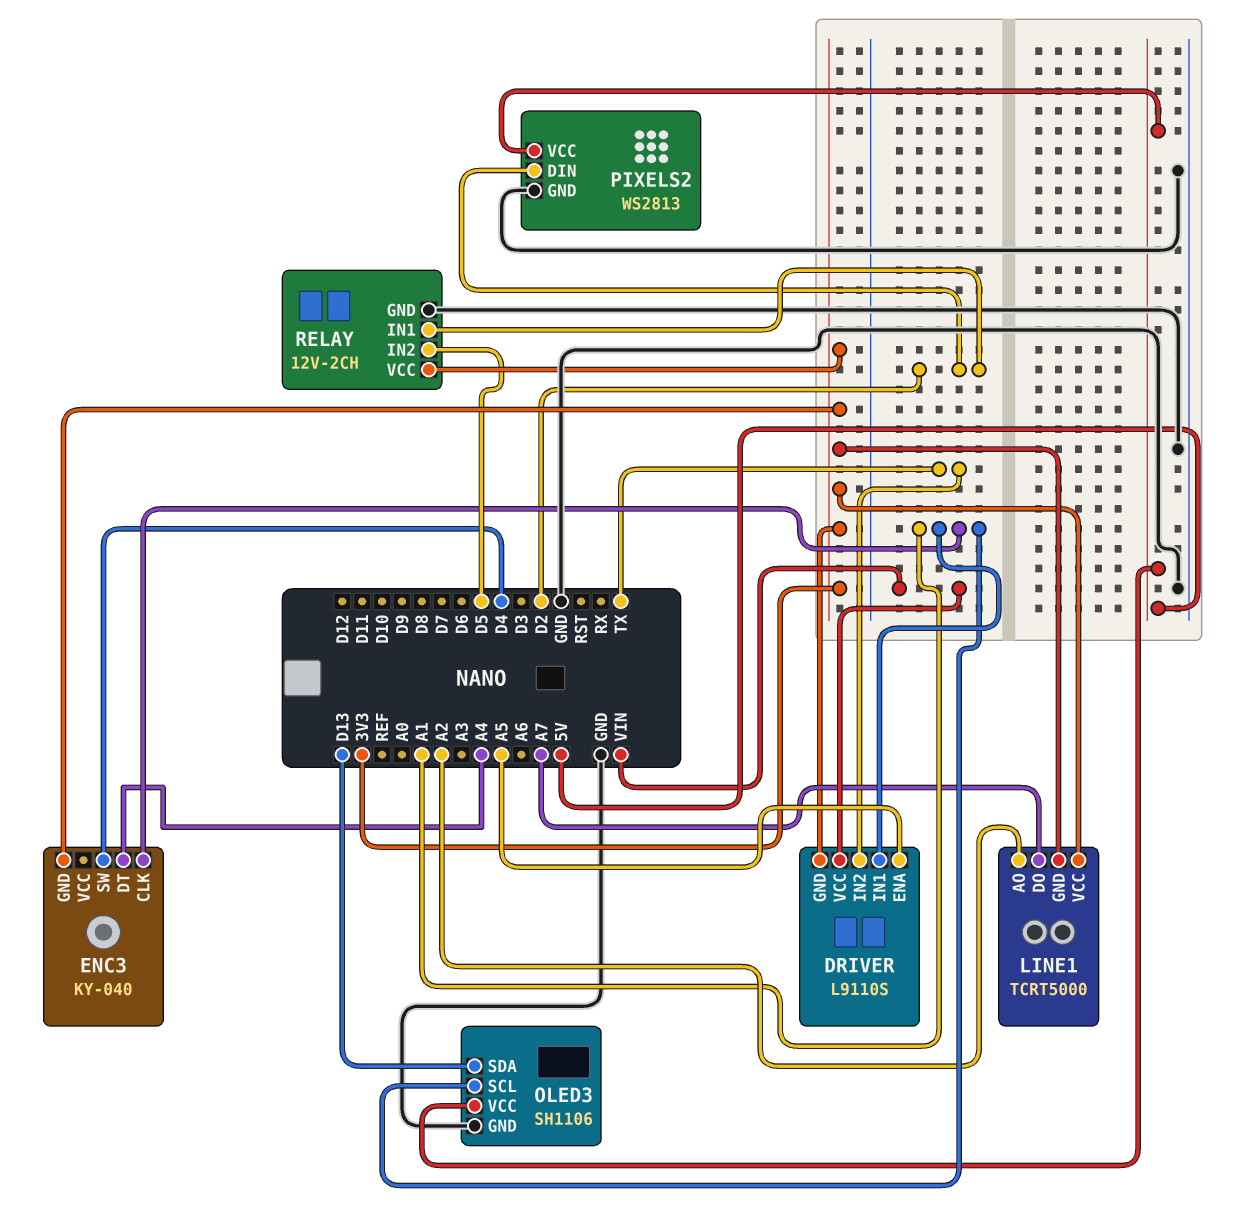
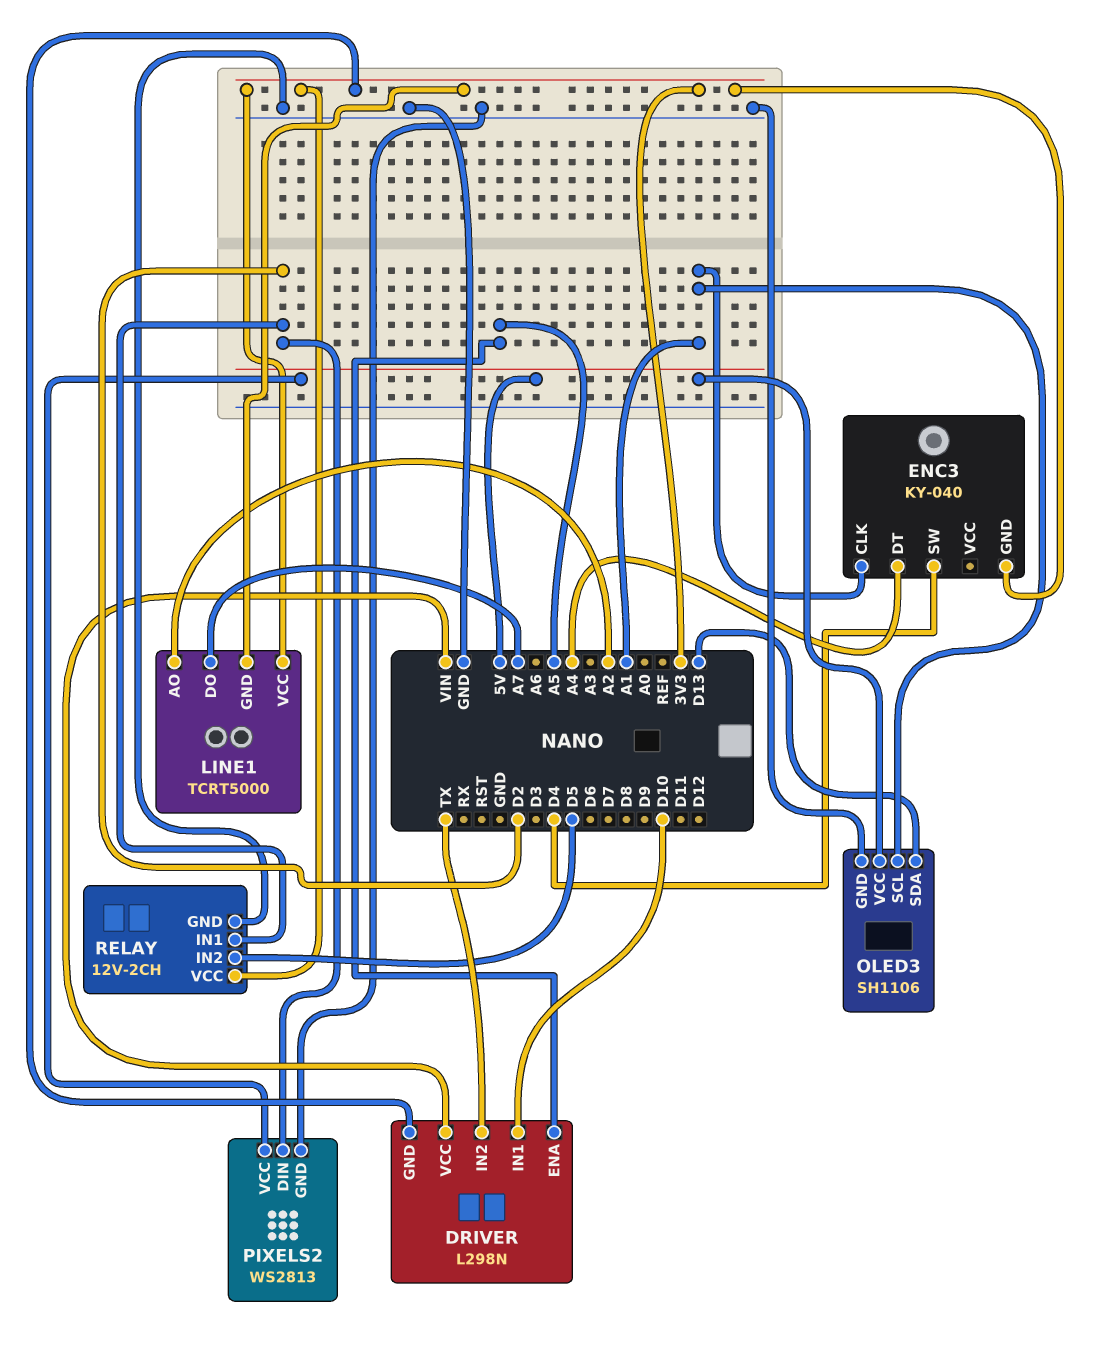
DRIVER: L9110S -> L298N
DRIVER pin IN1: A1 -> D10

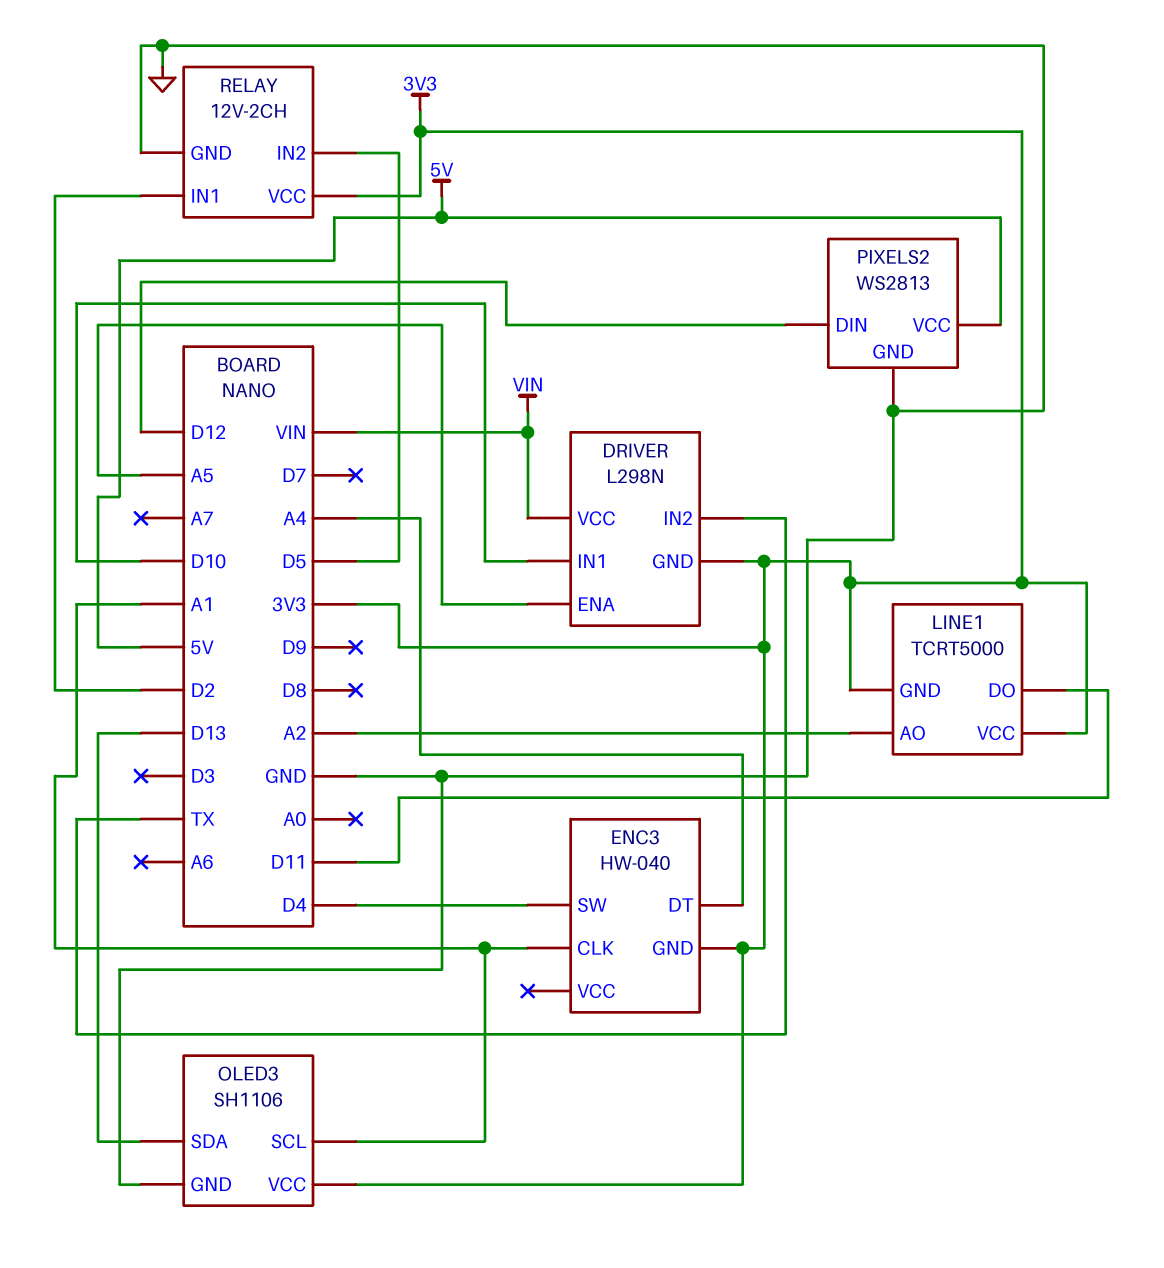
ENC3: KY-040 -> HW-040
LINE1 pin DO: A7 -> D11
OLED3 pin VCC: 5V -> 3V3
PIXELS2 pin DIN: D2 -> D12

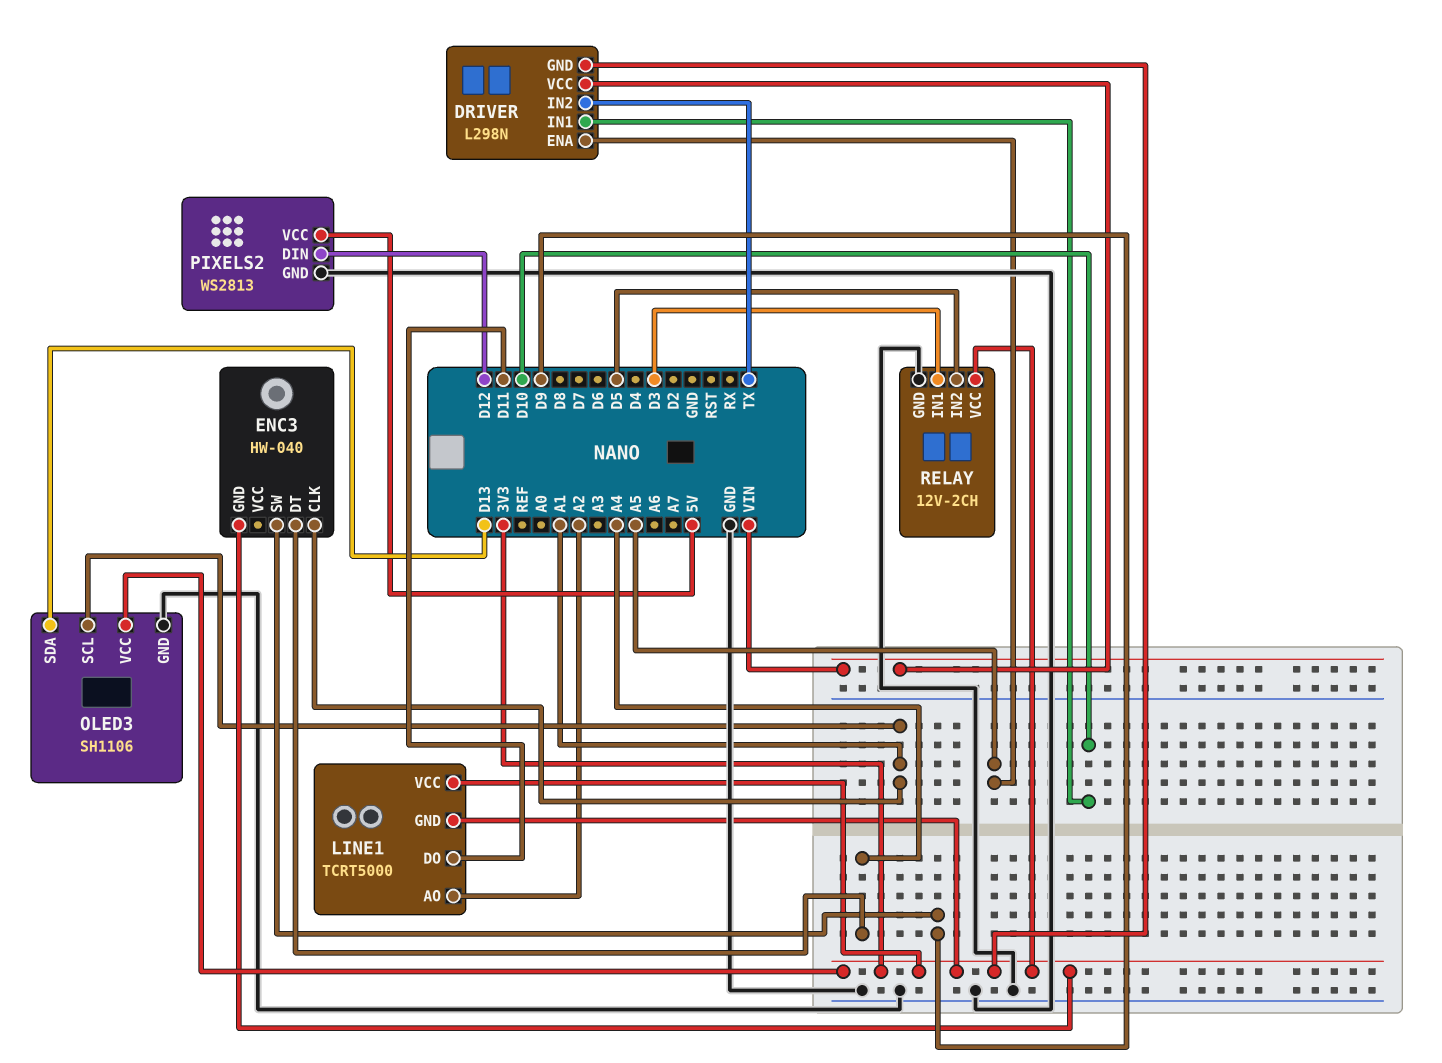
ENC3 pin SW: D4 -> D9
RELAY pin IN1: D2 -> D3

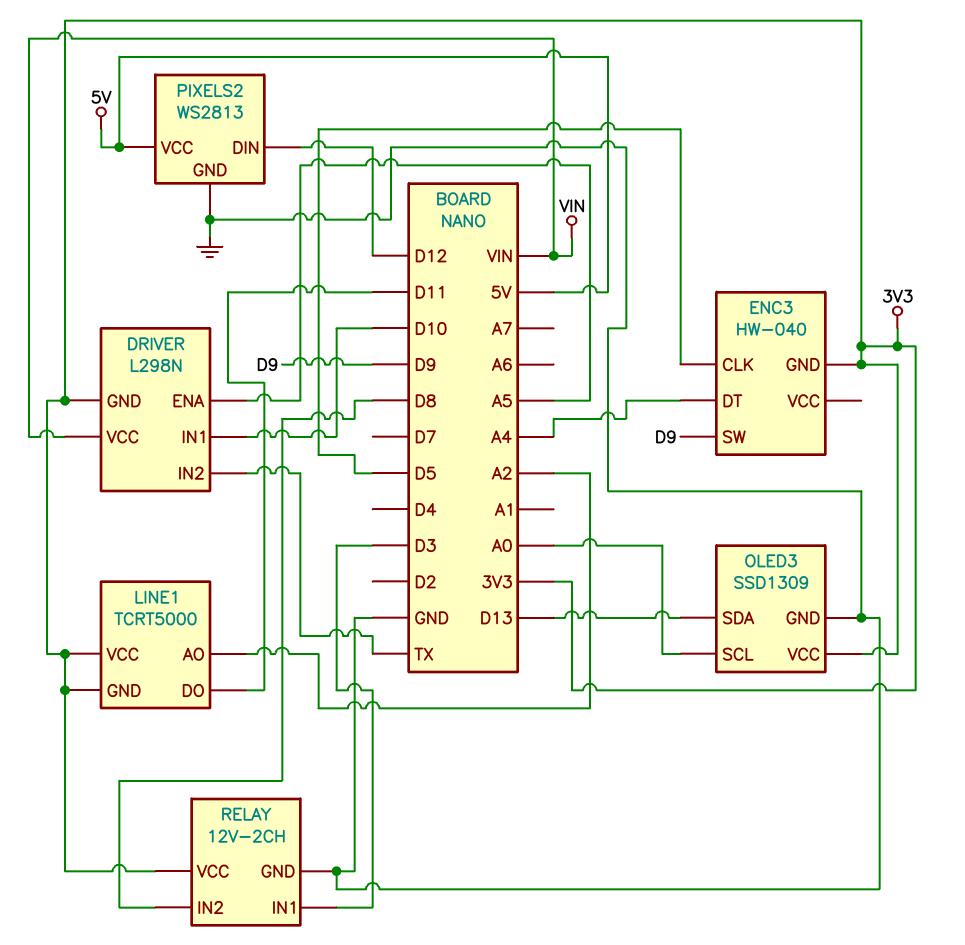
ENC3 pin CLK: A1 -> D5
OLED3: SH1106 -> SSD1309
OLED3 pin SCL: A1 -> A0
RELAY pin IN2: D5 -> D8

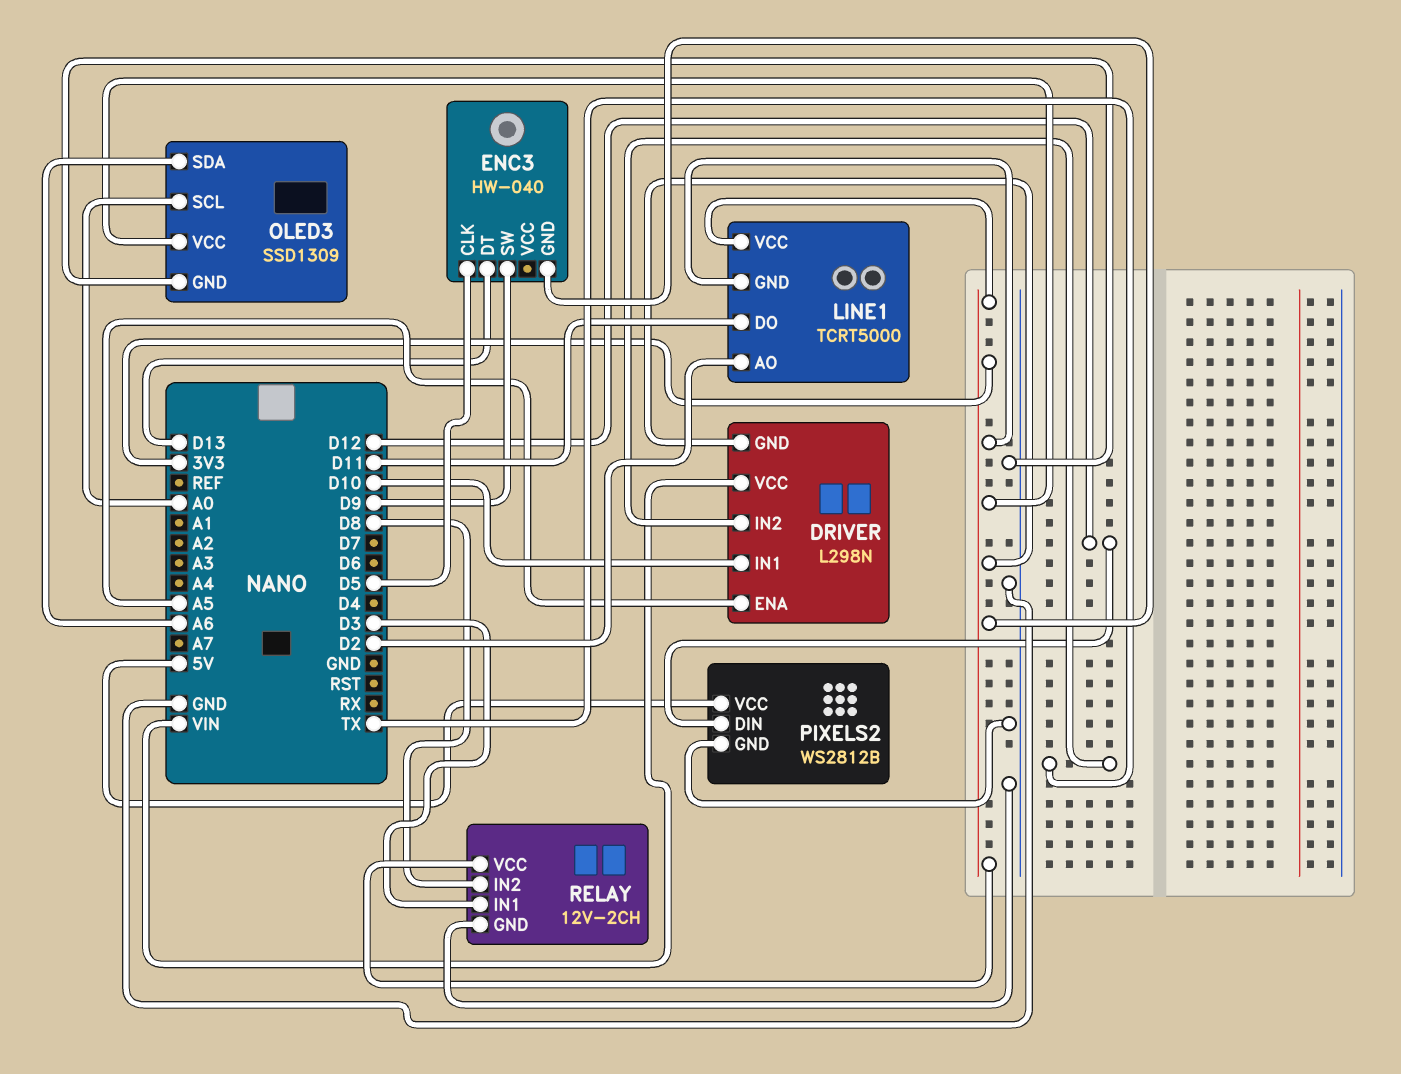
ENC3 pin DT: A4 -> D13
LINE1 pin AO: A2 -> D2
OLED3 pin SDA: D13 -> A6
PIXELS2: WS2813 -> WS2812B

